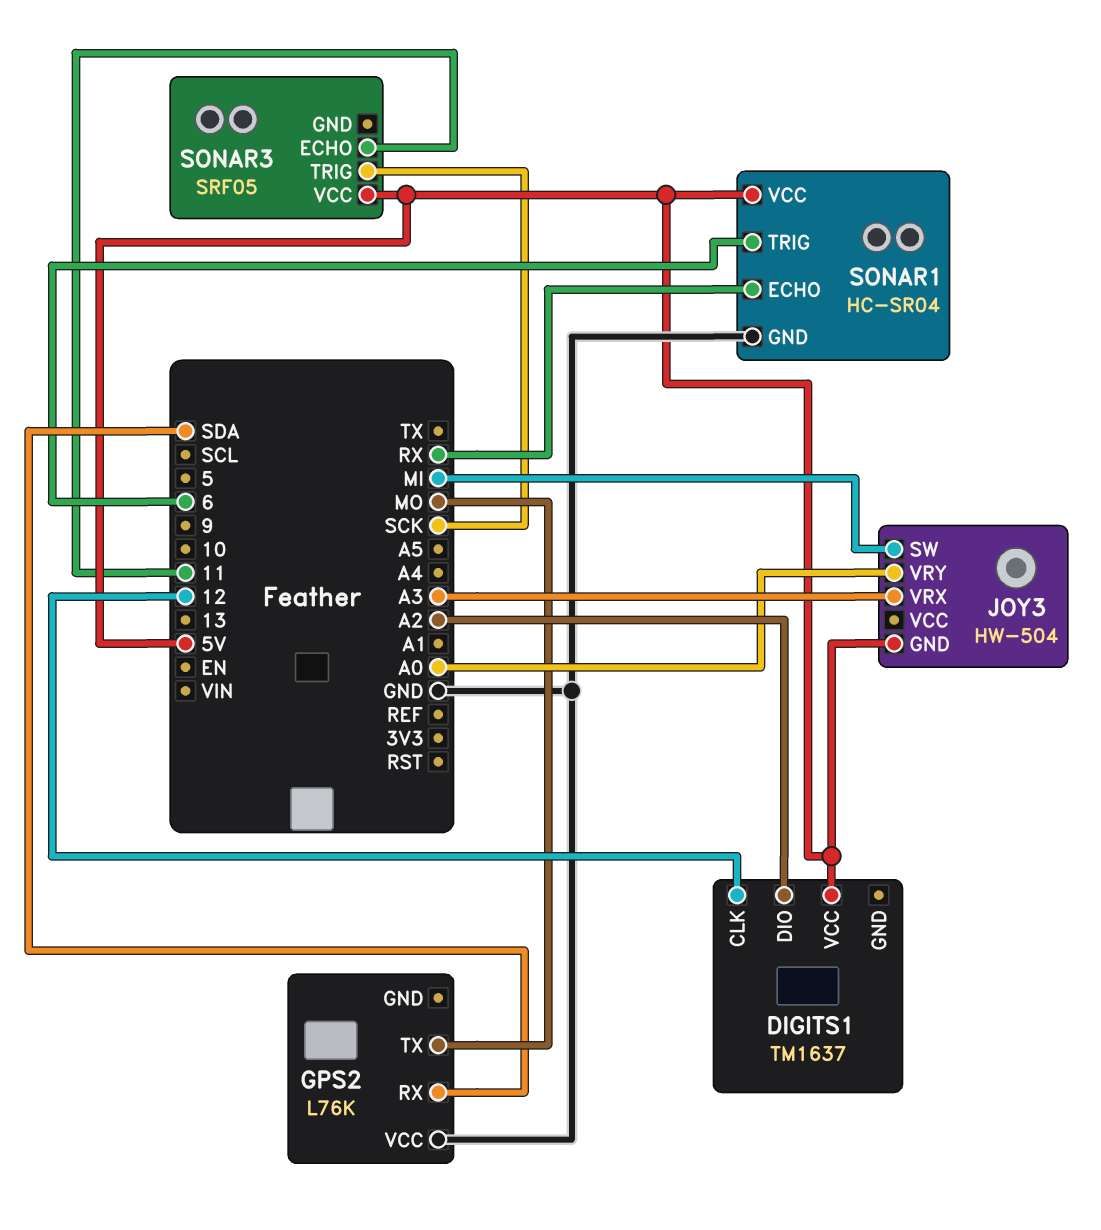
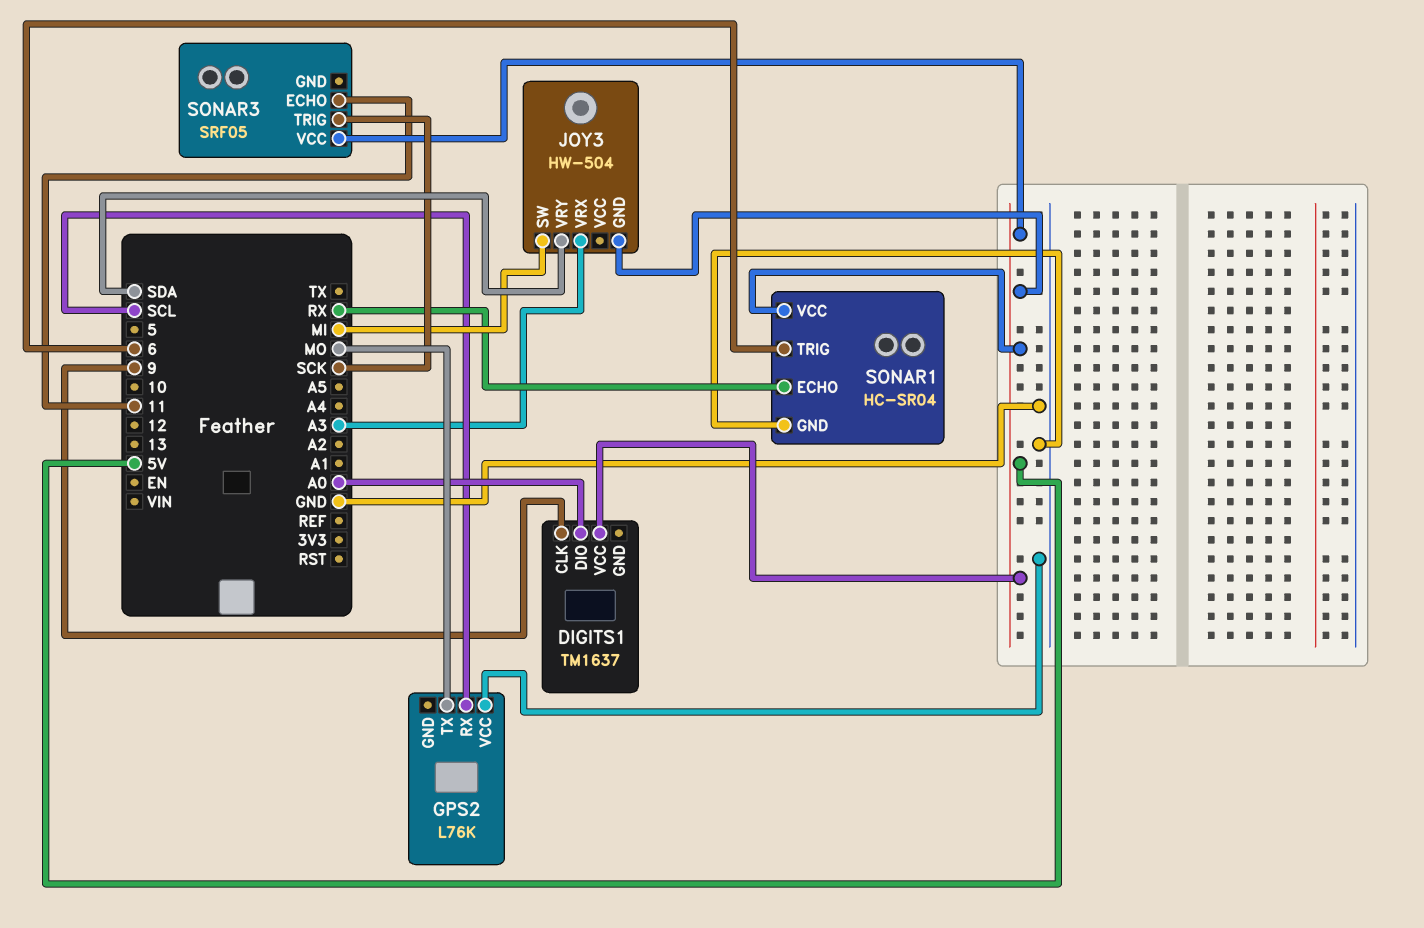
DIGITS1 pin CLK: 12 -> 9
DIGITS1 pin DIO: A2 -> A0
GPS2 pin RX: SDA -> SCL
JOY3 pin VRY: A0 -> SDA

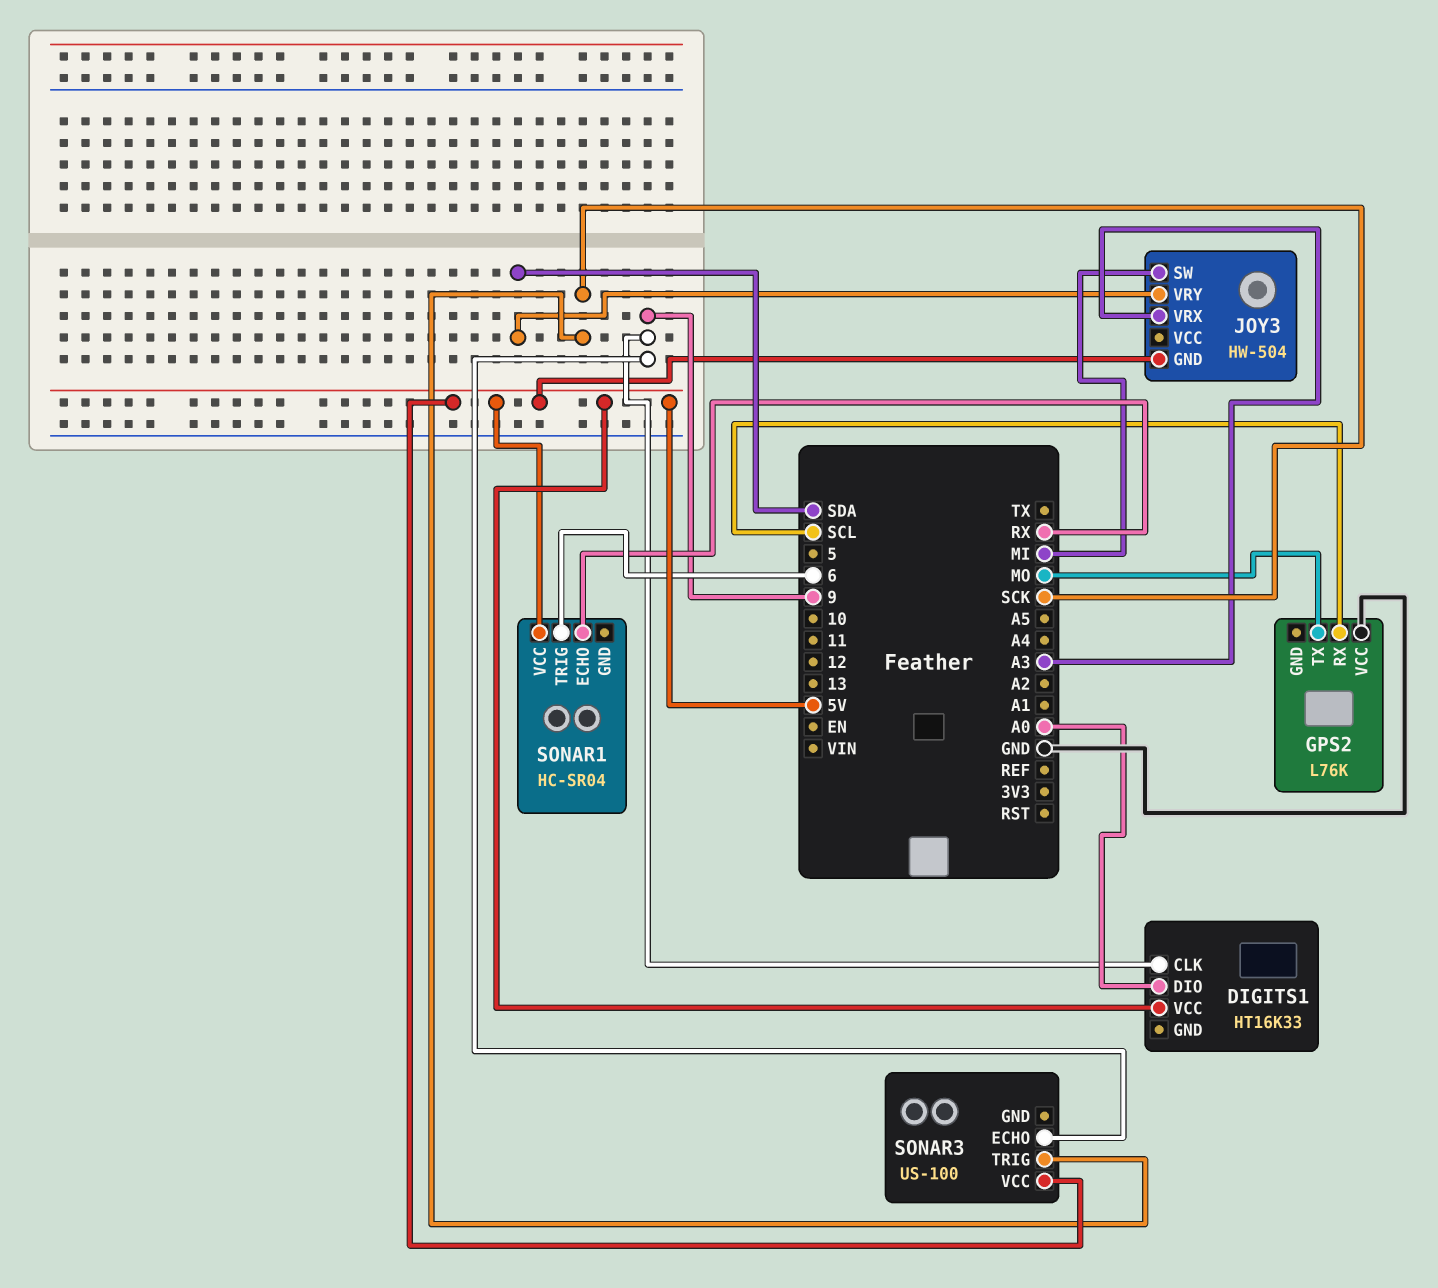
DIGITS1: TM1637 -> HT16K33
SONAR1 pin GND: GND -> none
SONAR3: SRF05 -> US-100
SONAR3 pin ECHO: 11 -> 9

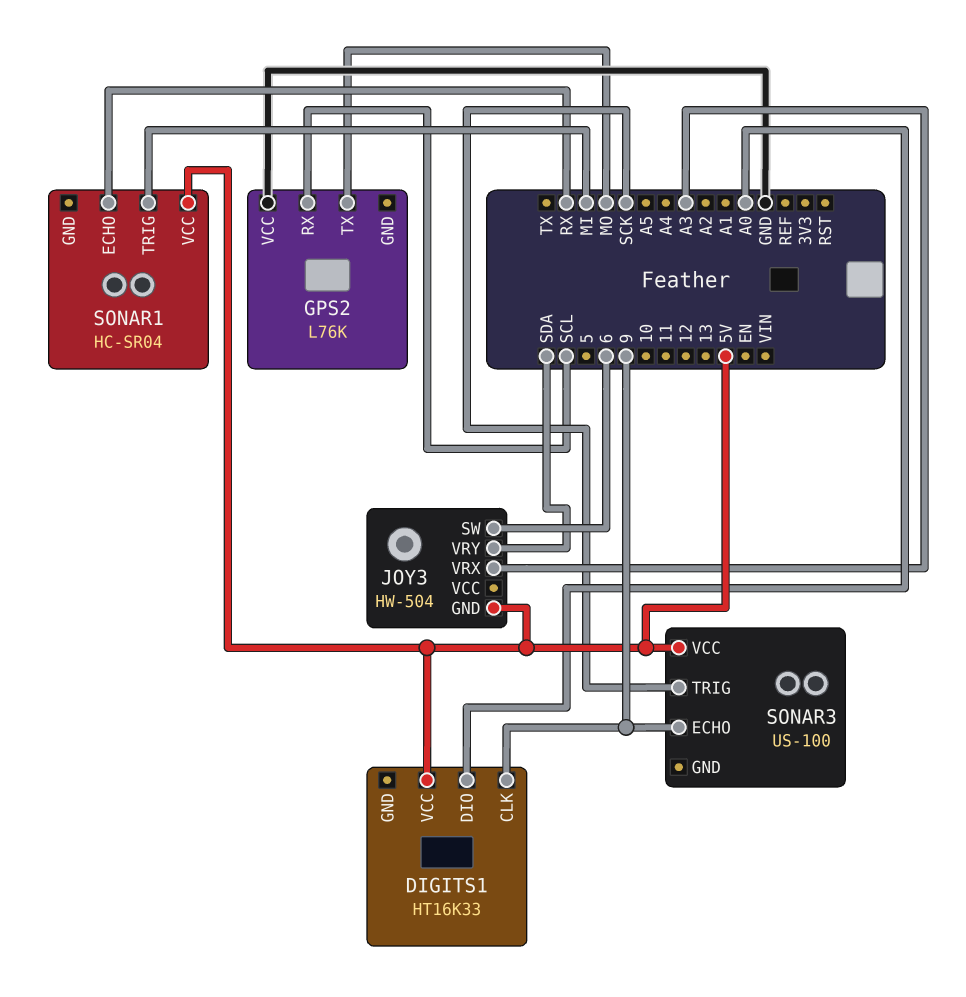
JOY3 pin SW: MI -> 6
SONAR1 pin TRIG: 6 -> MI

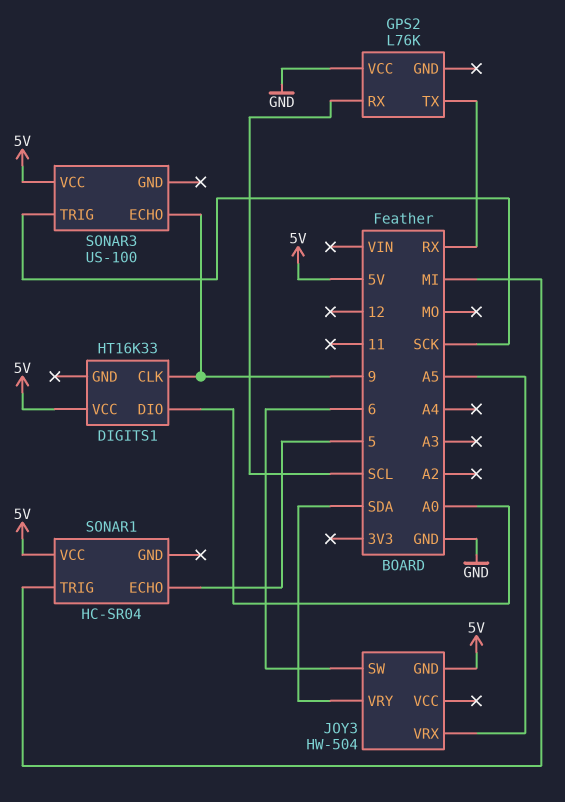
GPS2 pin TX: MO -> RX
JOY3 pin VRX: A3 -> A5
SONAR1 pin ECHO: RX -> 5

